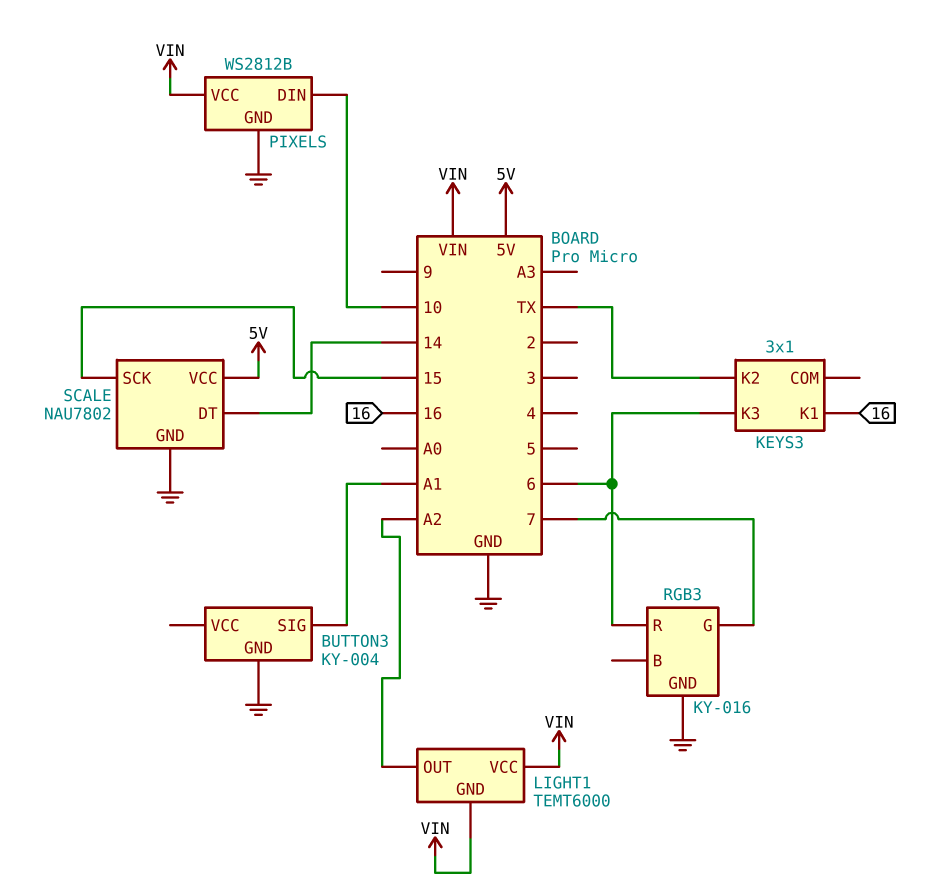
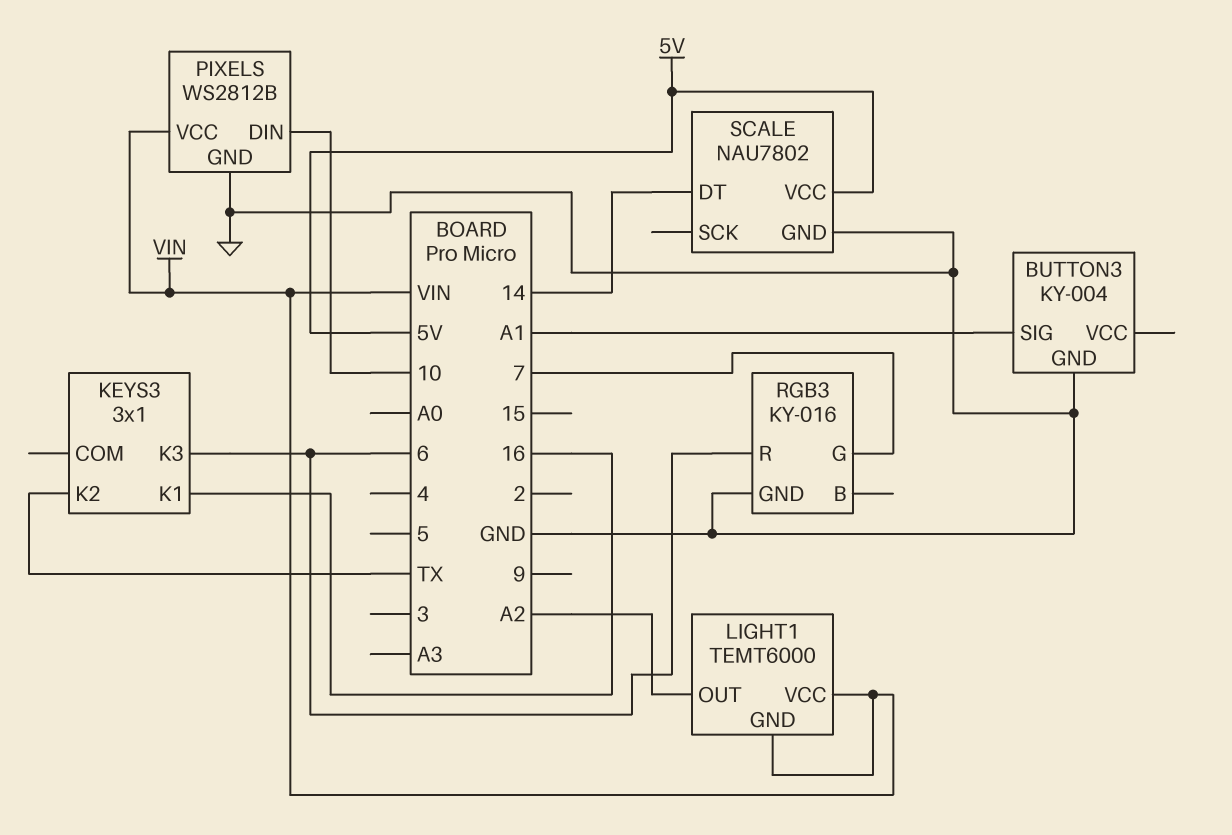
SCALE pin SCK: 15 -> none

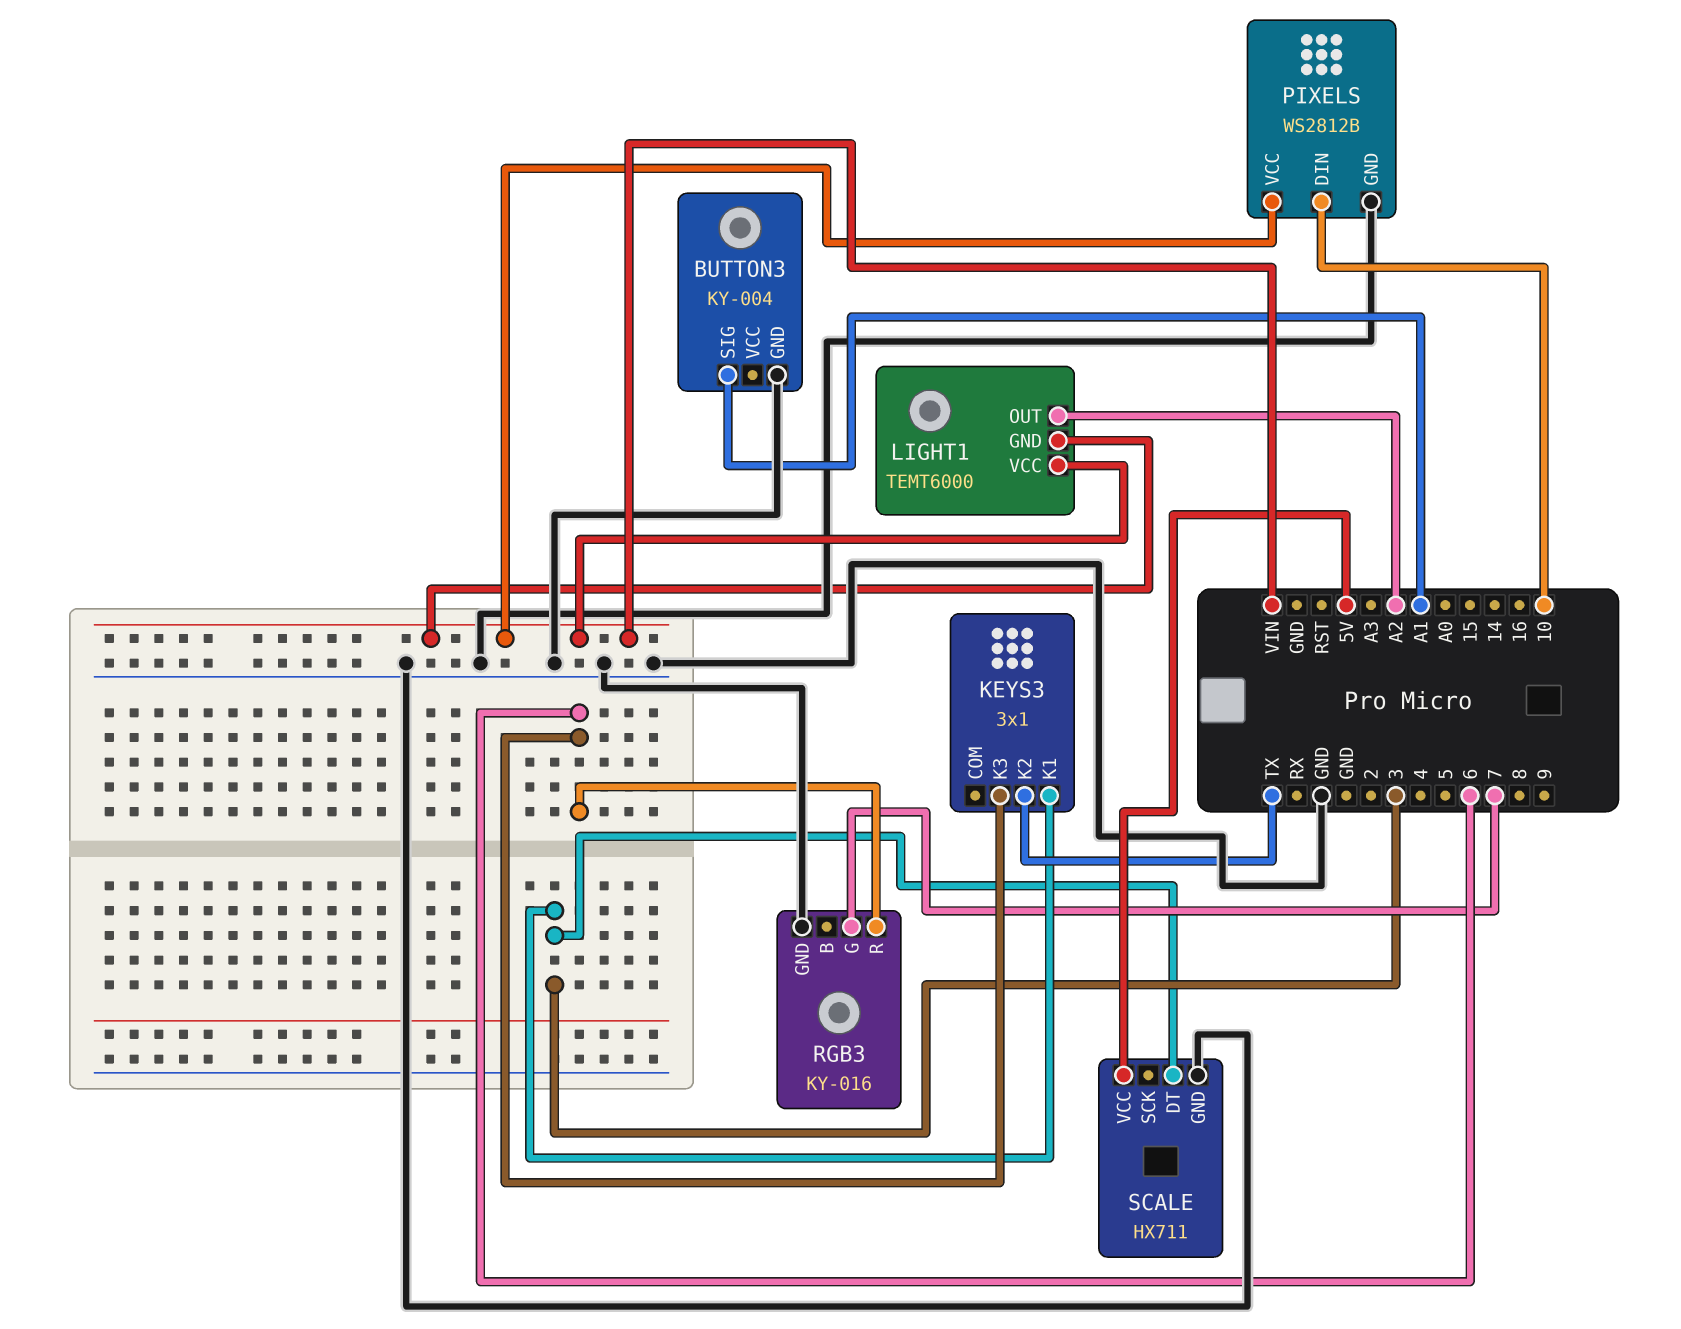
KEYS3 pin K1: 16 -> 3
SCALE: NAU7802 -> HX711
SCALE pin DT: 14 -> 3

